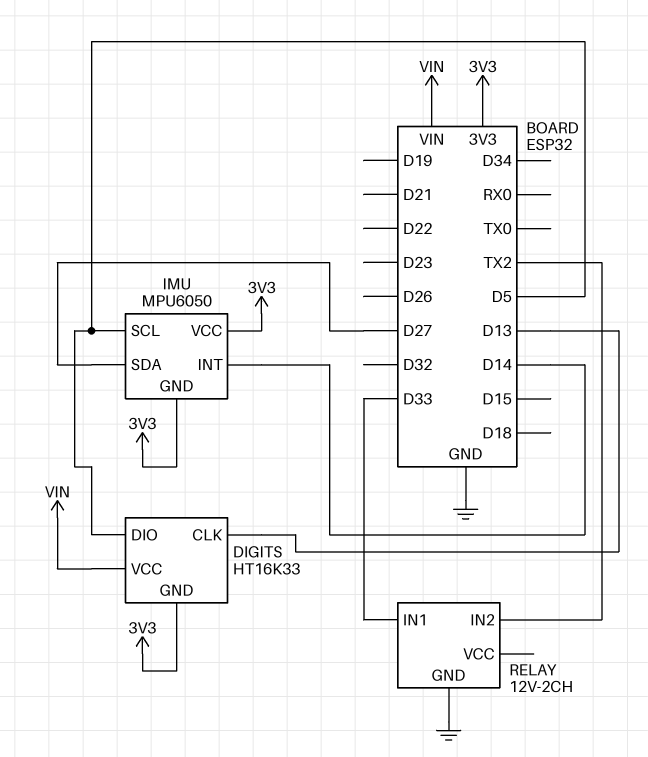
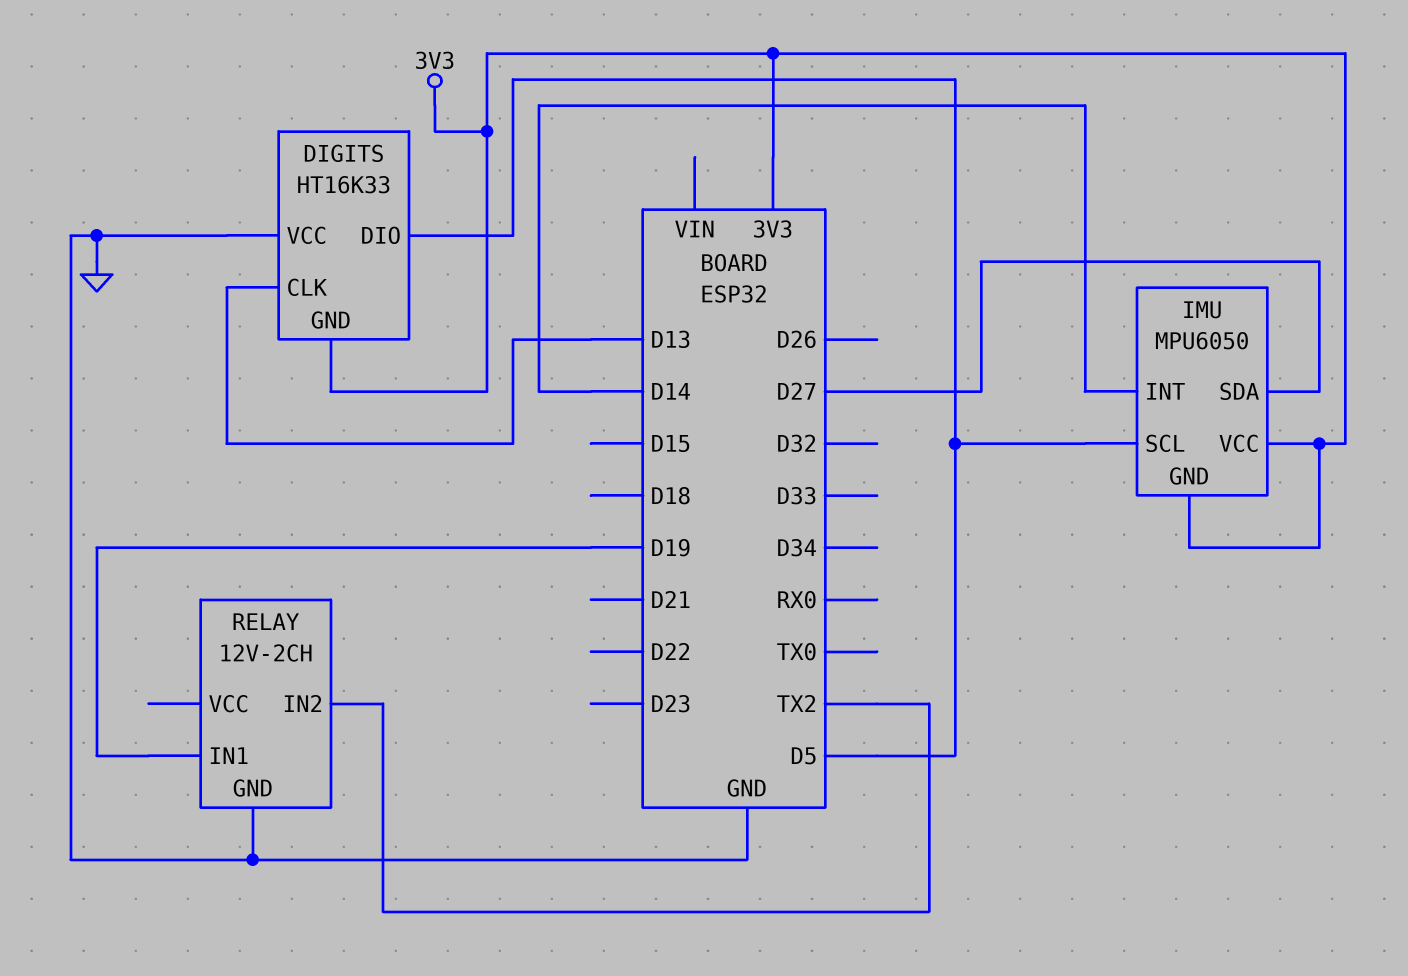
DIGITS pin VCC: VIN -> GND
RELAY pin IN1: D33 -> D19

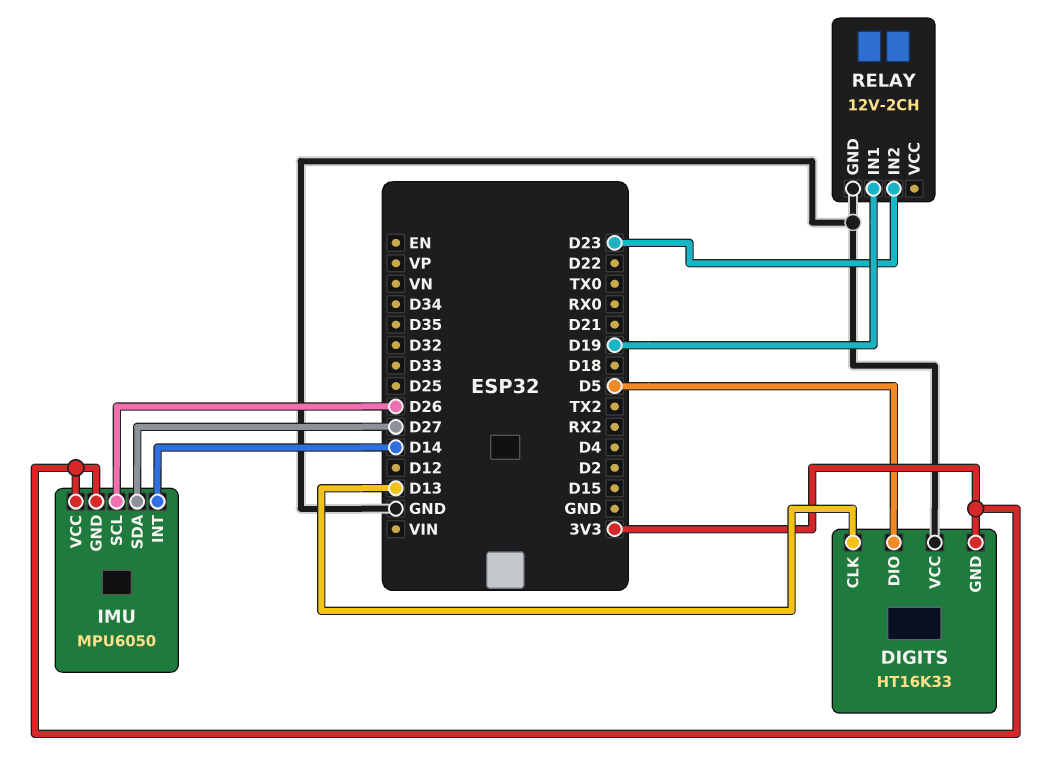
IMU pin SCL: D5 -> D26
RELAY pin IN2: TX2 -> D23

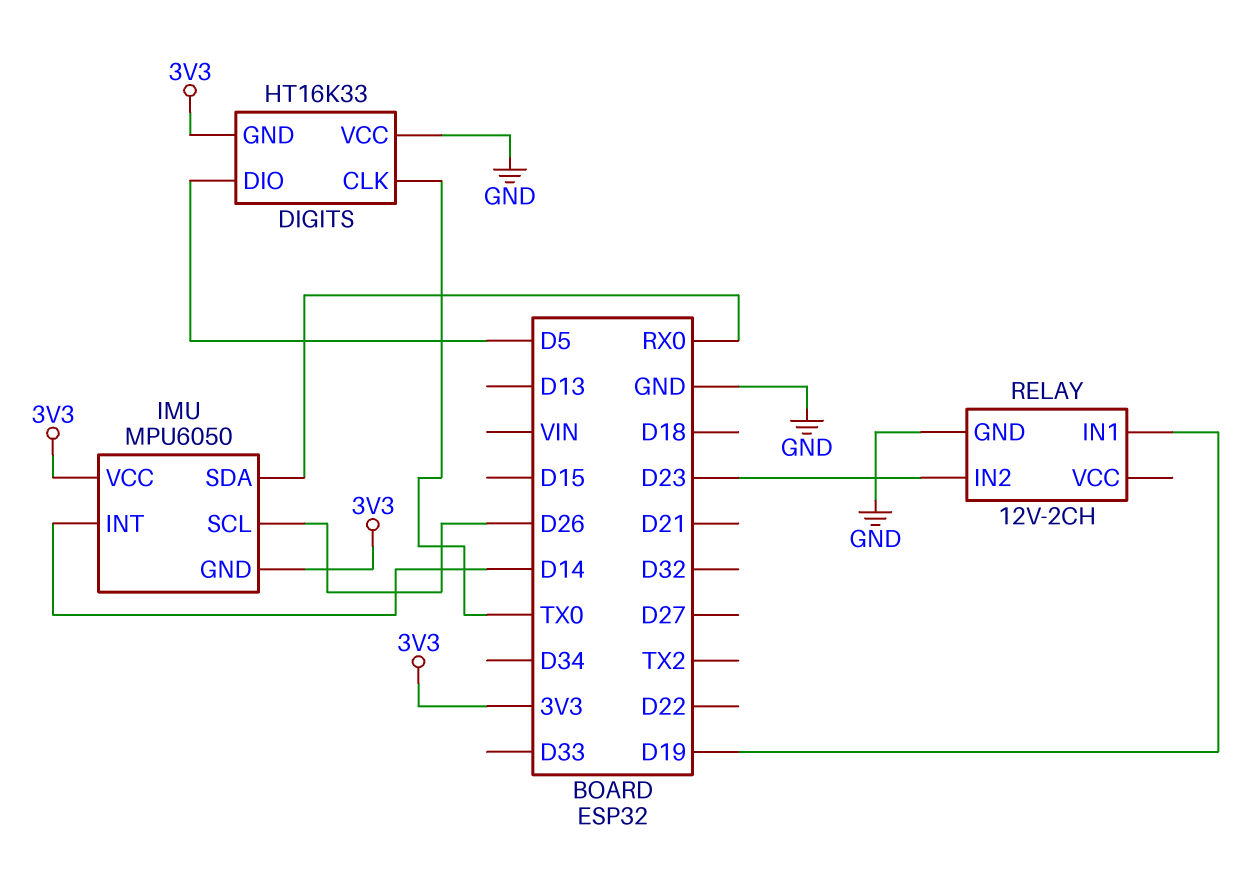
DIGITS pin CLK: D13 -> TX0
IMU pin SDA: D27 -> RX0

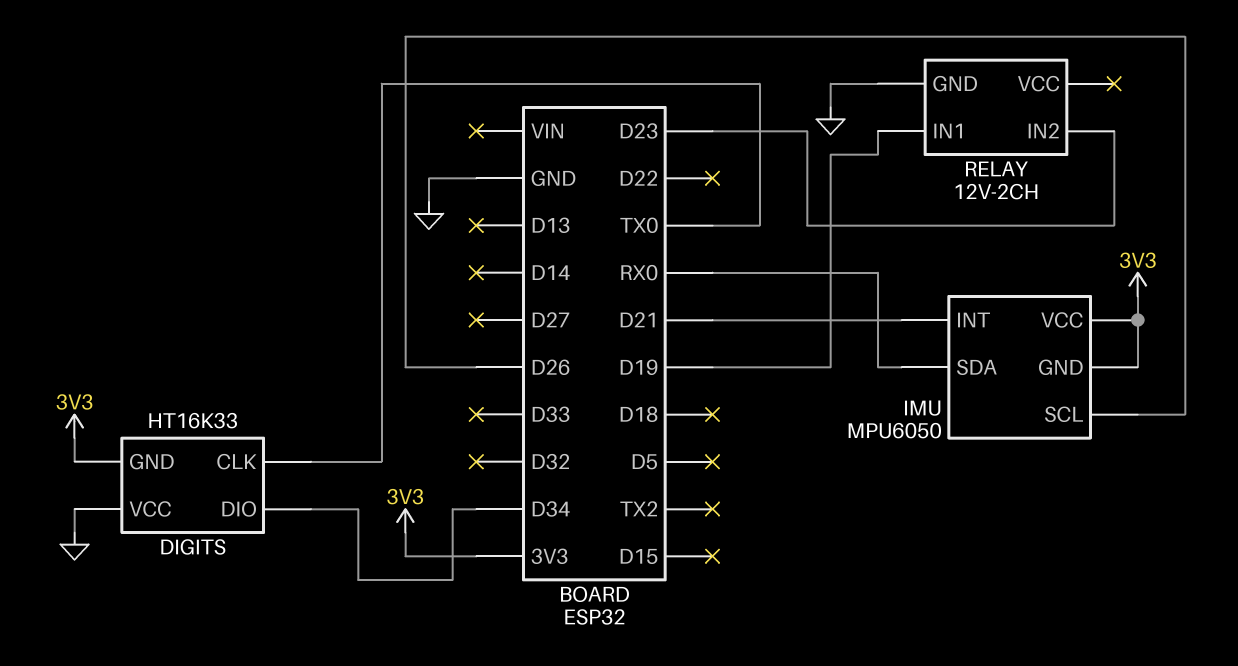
DIGITS pin DIO: D5 -> D34
IMU pin INT: D14 -> D21

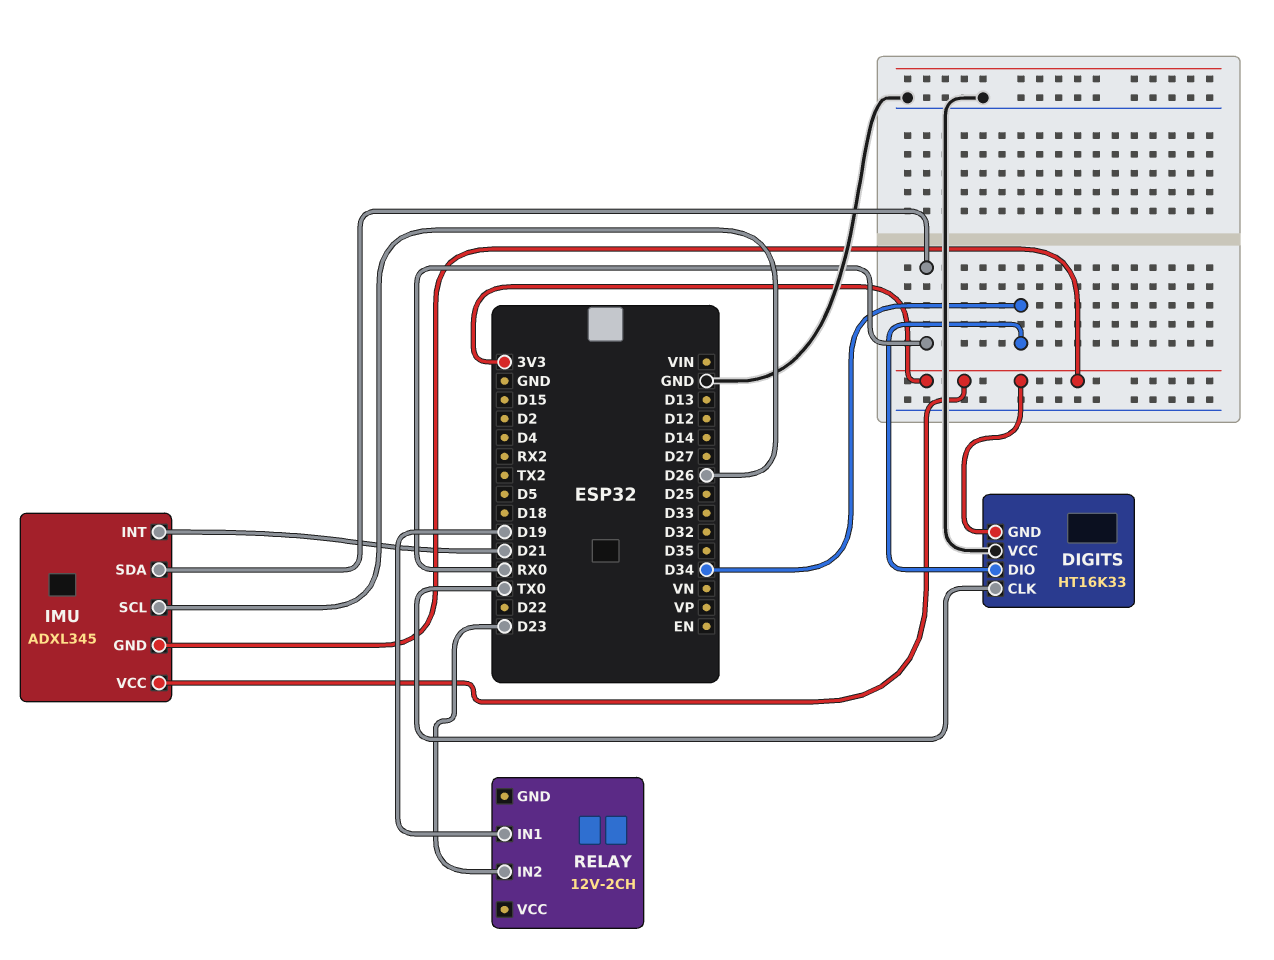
IMU: MPU6050 -> ADXL345
RELAY pin GND: GND -> none

